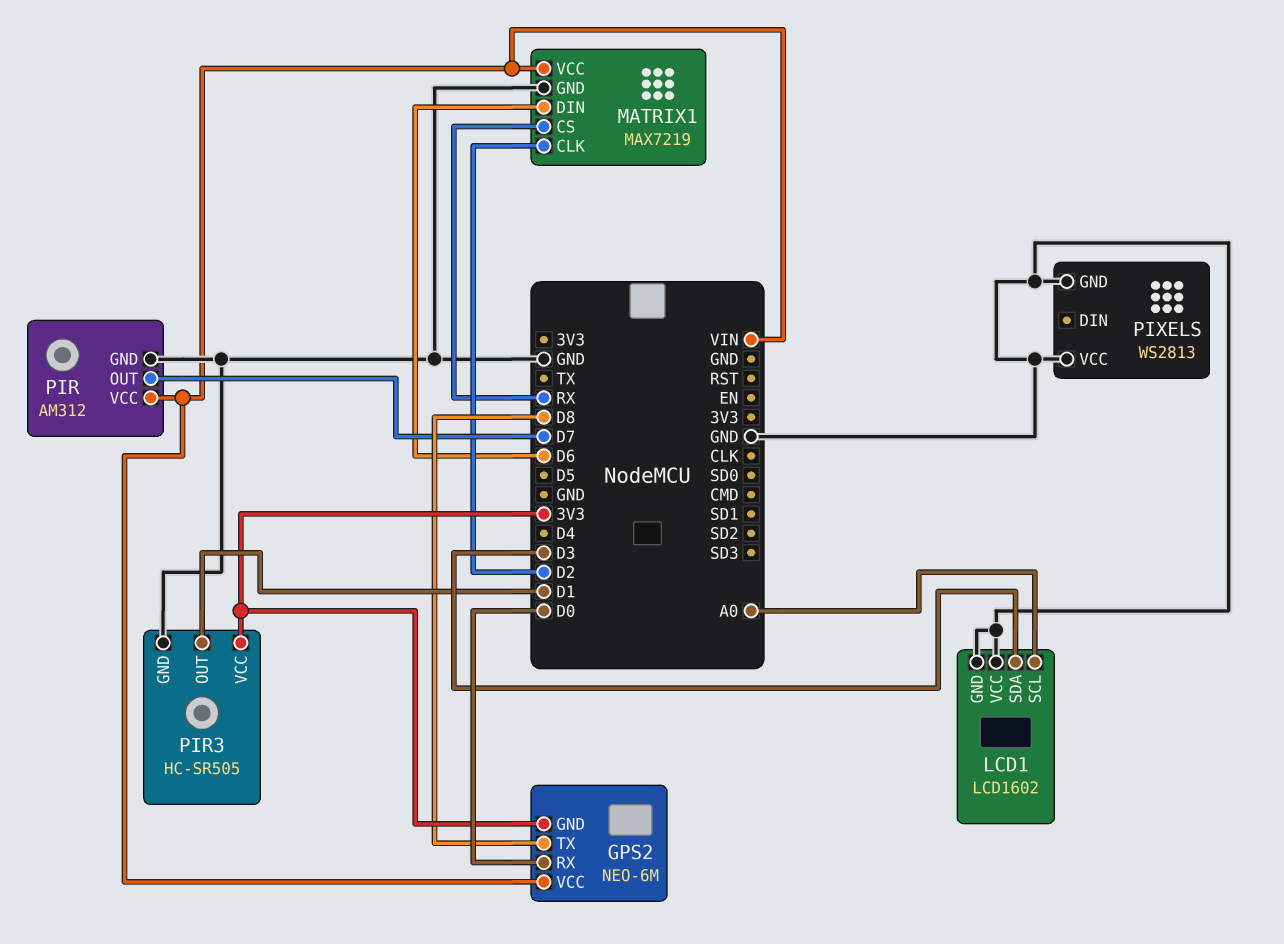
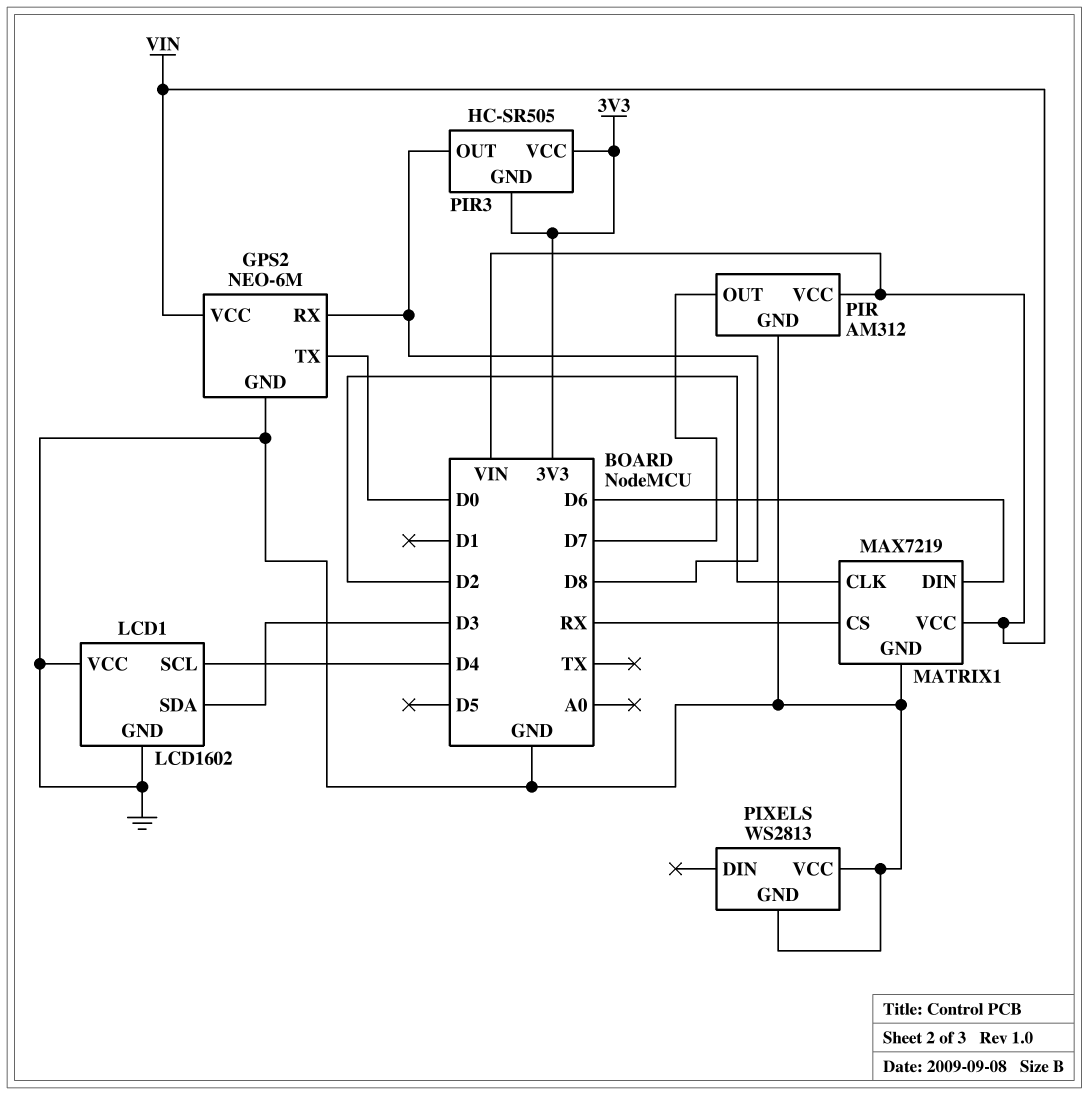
GPS2 pin GND: 3V3 -> GND
GPS2 pin RX: D0 -> D8
GPS2 pin TX: D8 -> D0
LCD1 pin SCL: A0 -> D4
PIR3 pin GND: GND -> 3V3
PIR3 pin OUT: D1 -> D8

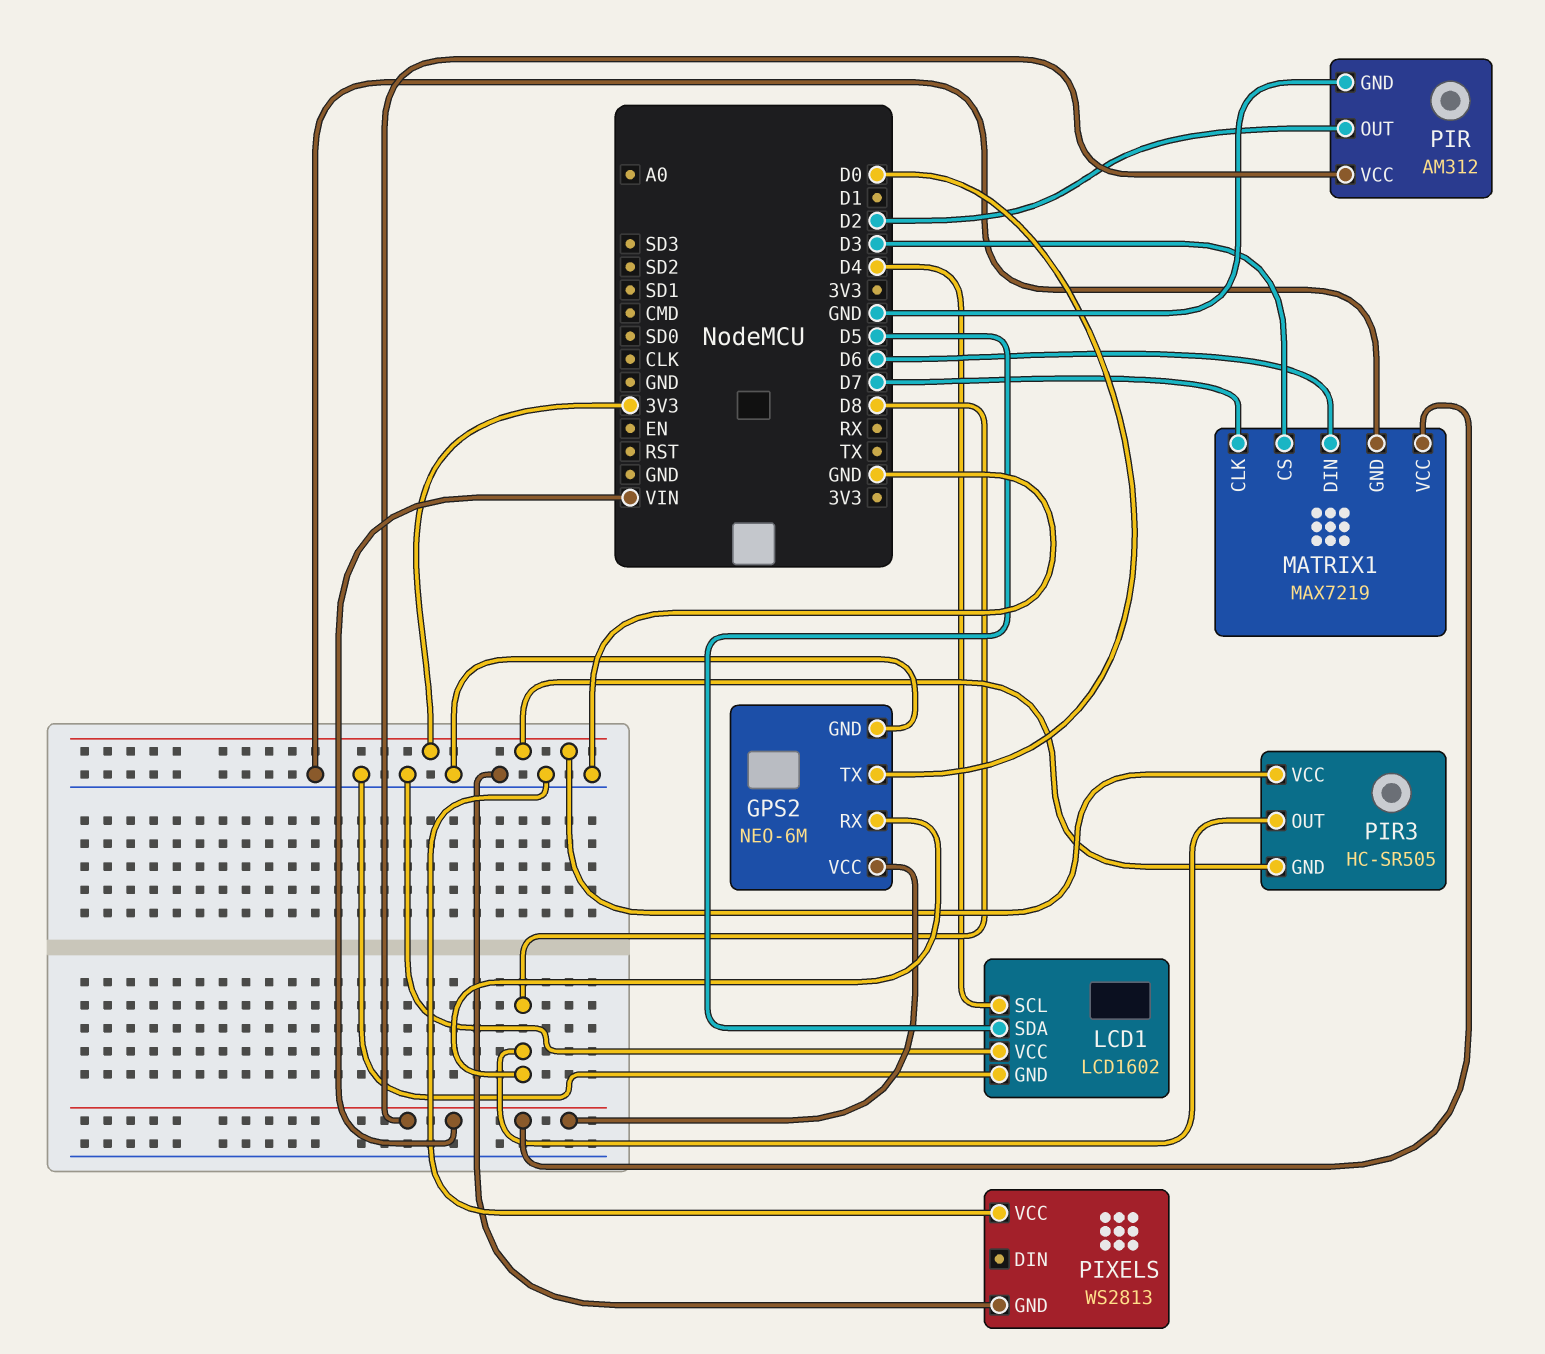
LCD1 pin SDA: D3 -> D5
MATRIX1 pin CLK: D2 -> D7
MATRIX1 pin CS: RX -> D3
PIR pin OUT: D7 -> D2

